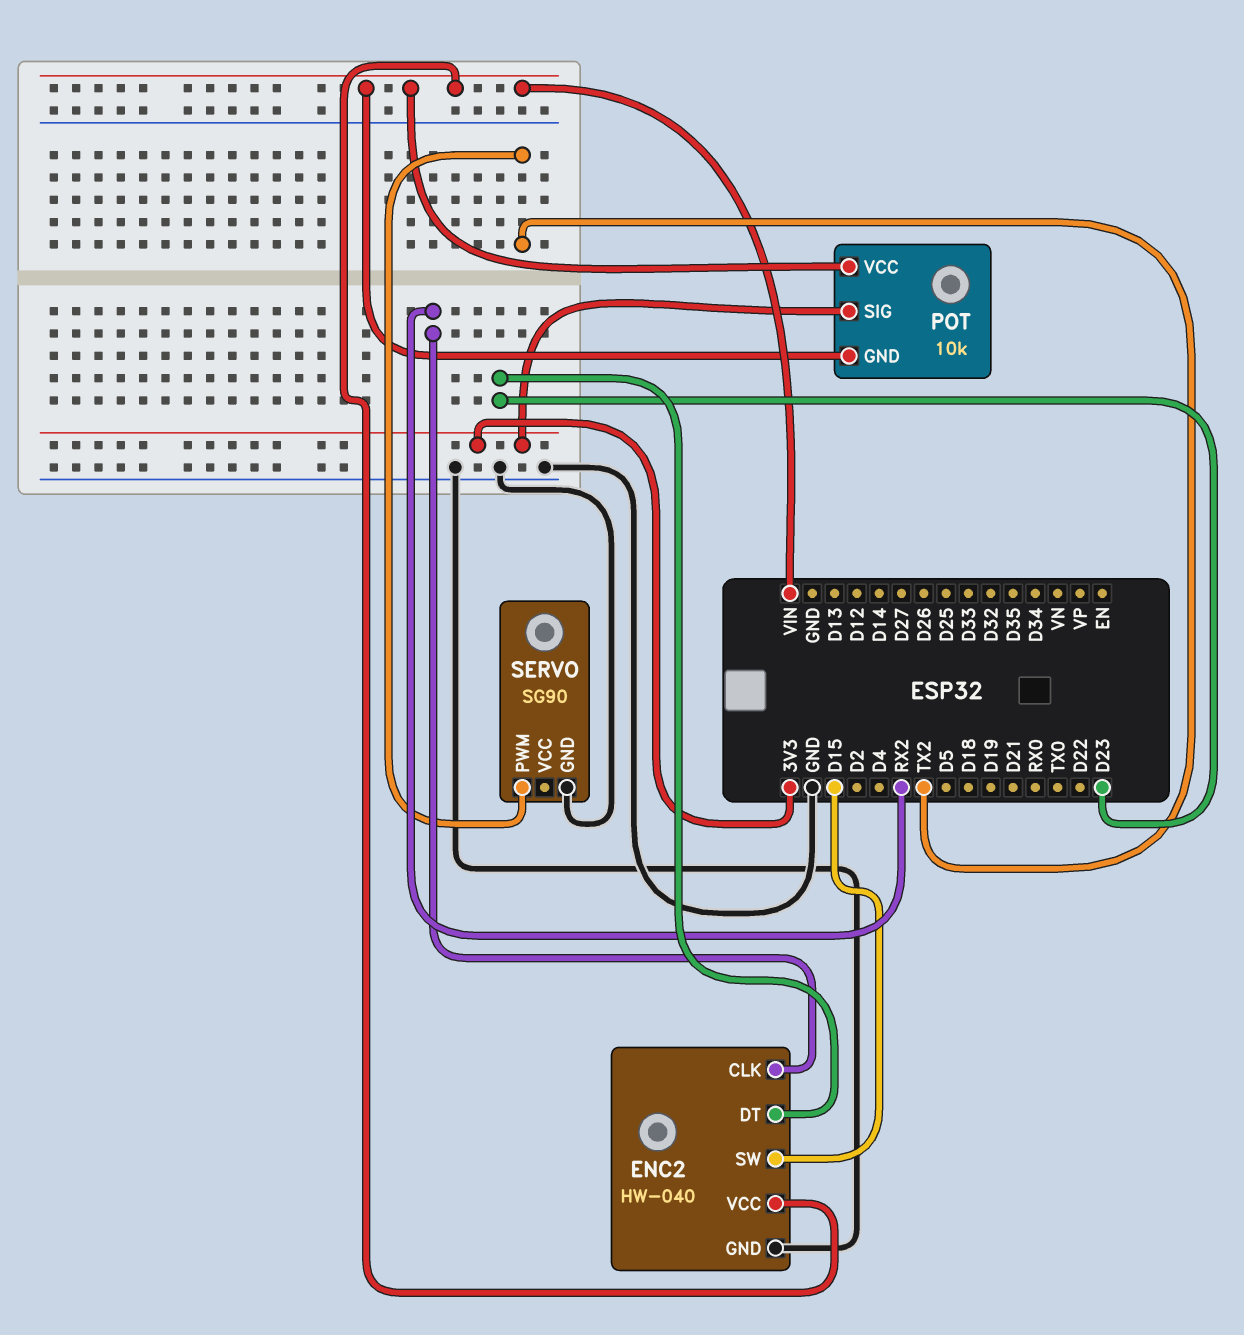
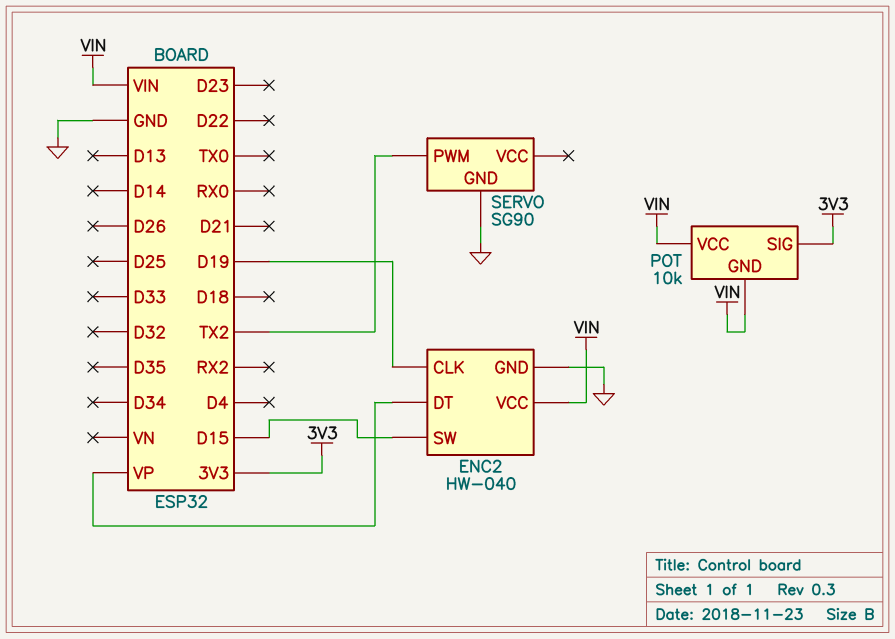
ENC2 pin CLK: RX2 -> D19
ENC2 pin DT: D23 -> VP

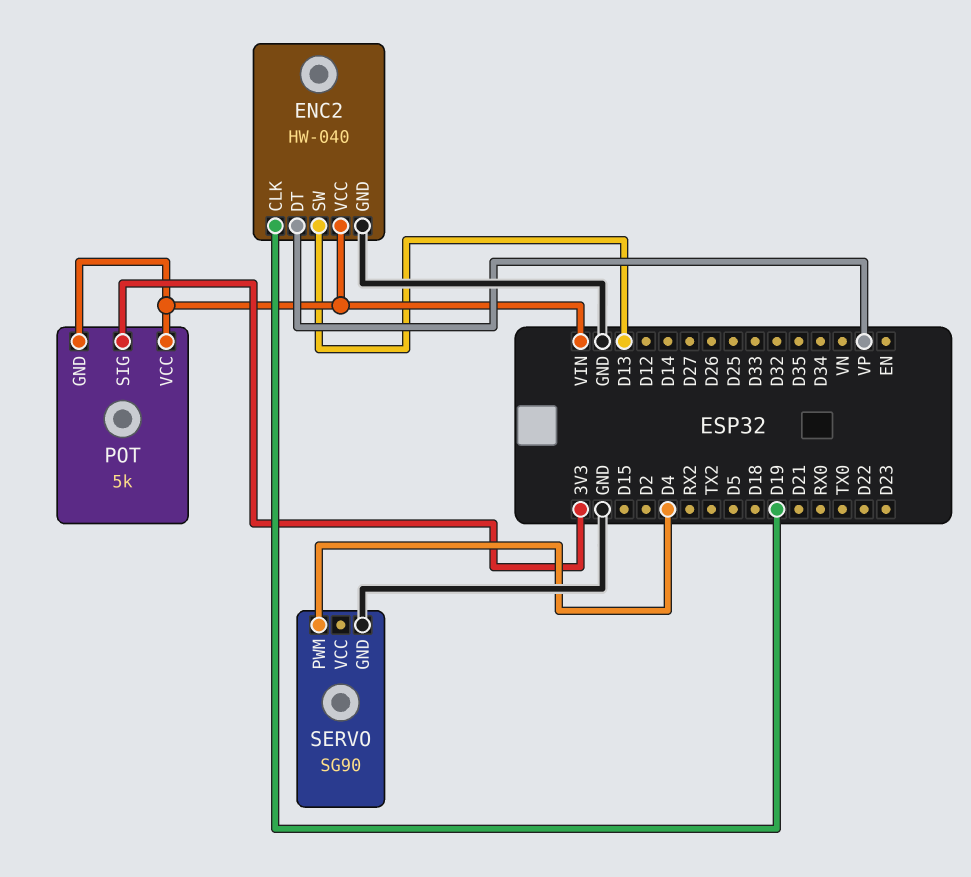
ENC2 pin SW: D15 -> D13
POT: 10k -> 5k
SERVO pin PWM: TX2 -> D4

